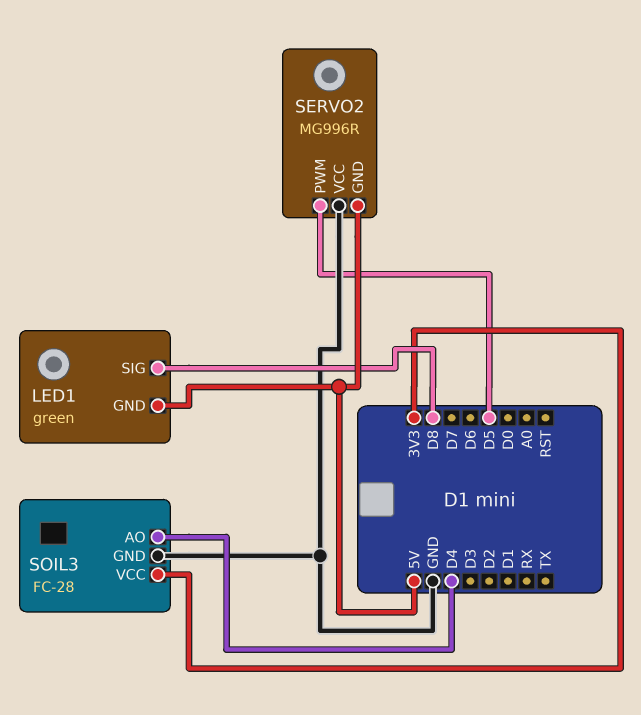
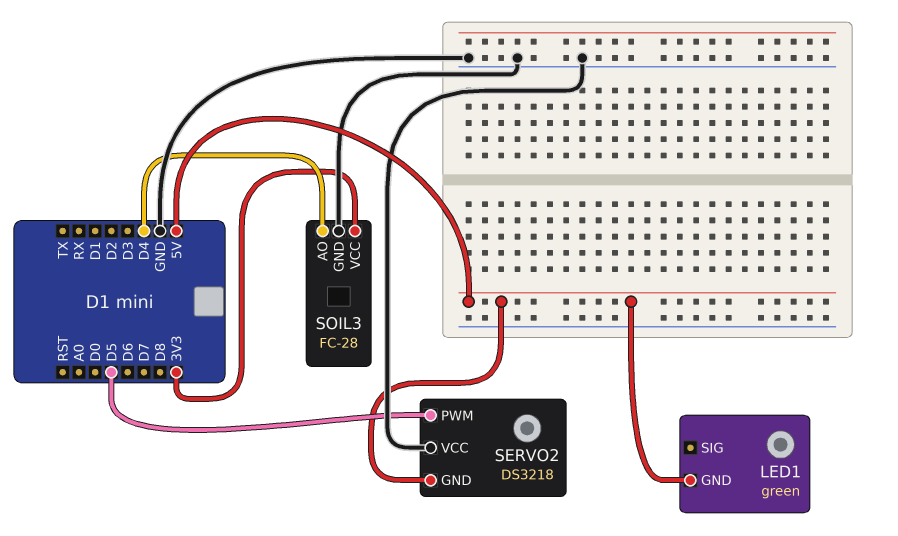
LED1 pin SIG: D8 -> none
SERVO2: MG996R -> DS3218

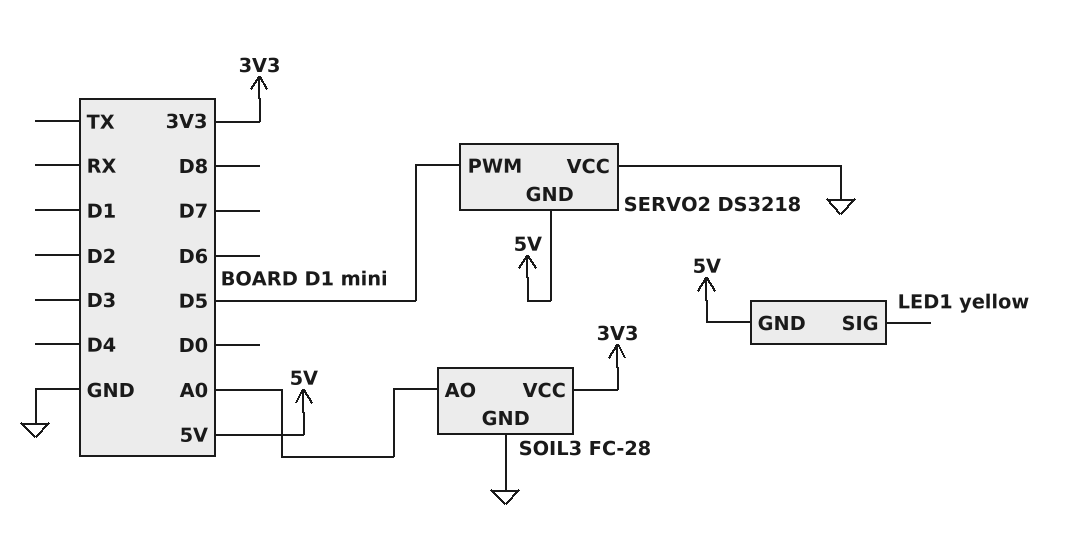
LED1: green -> yellow
SOIL3 pin AO: D4 -> A0

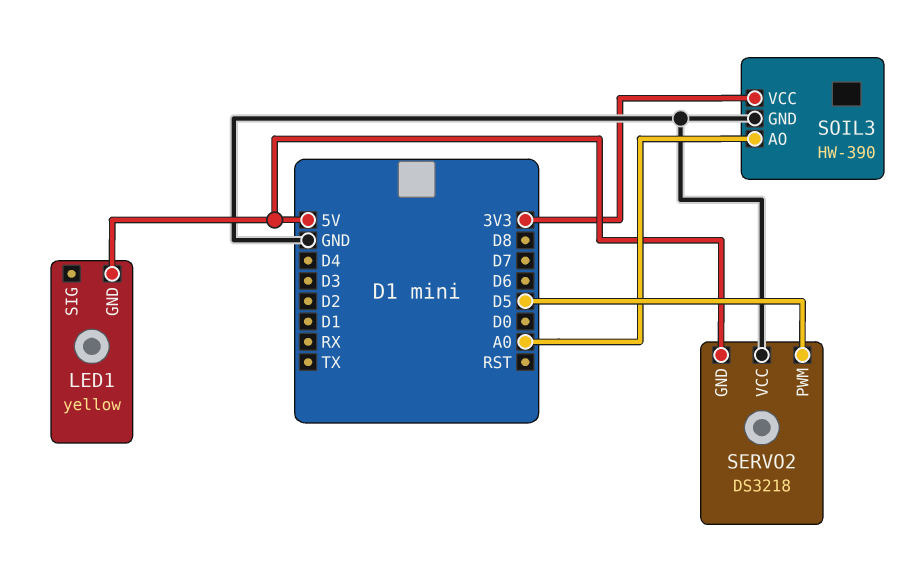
SOIL3: FC-28 -> HW-390

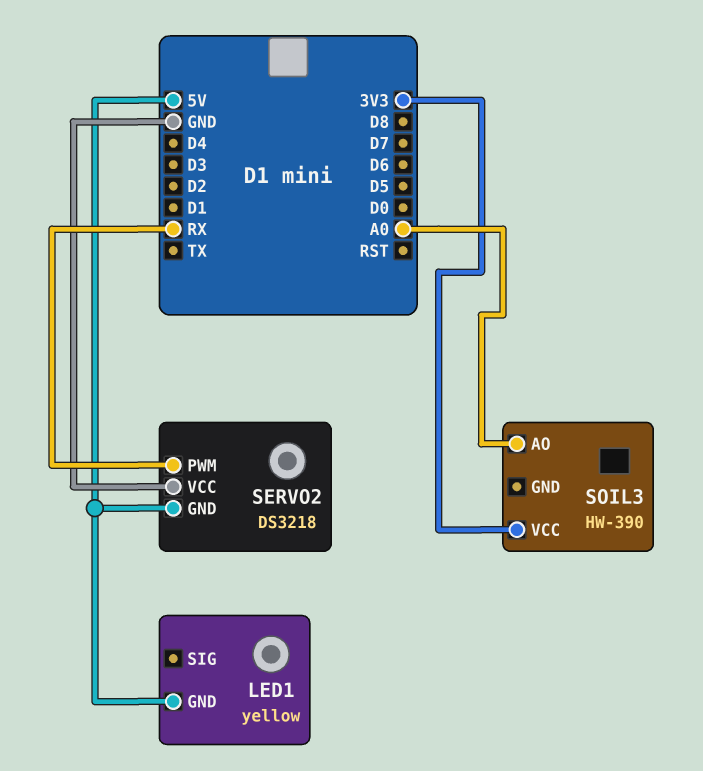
SERVO2 pin PWM: D5 -> RX
SOIL3 pin GND: GND -> none

